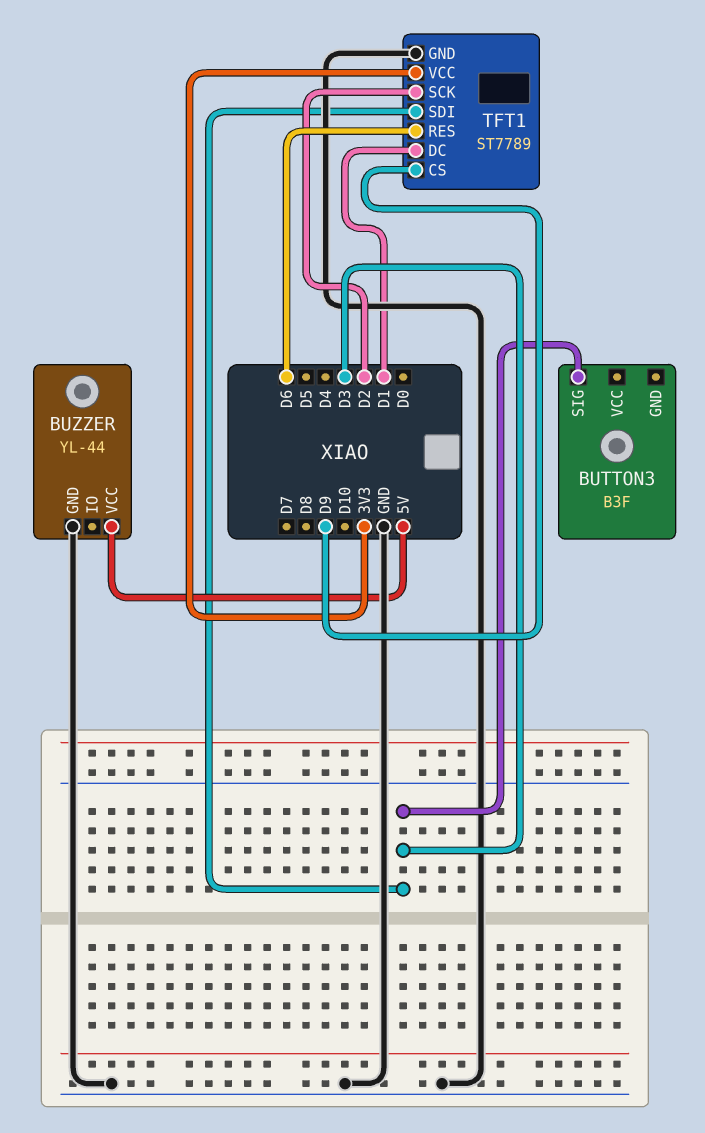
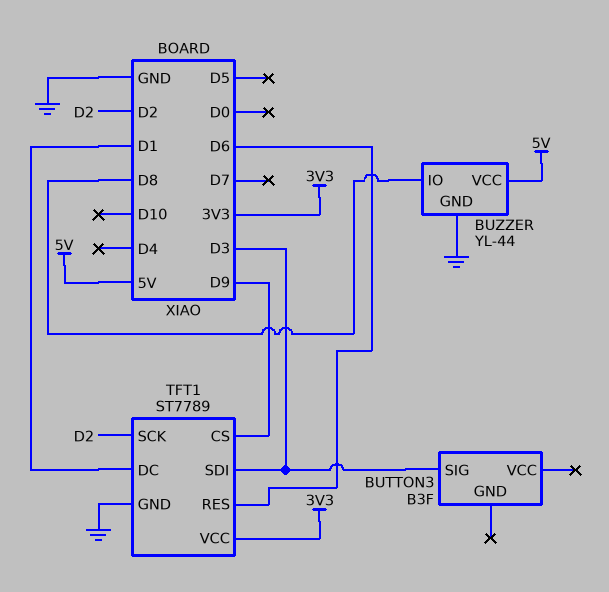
BUZZER pin IO: none -> D8

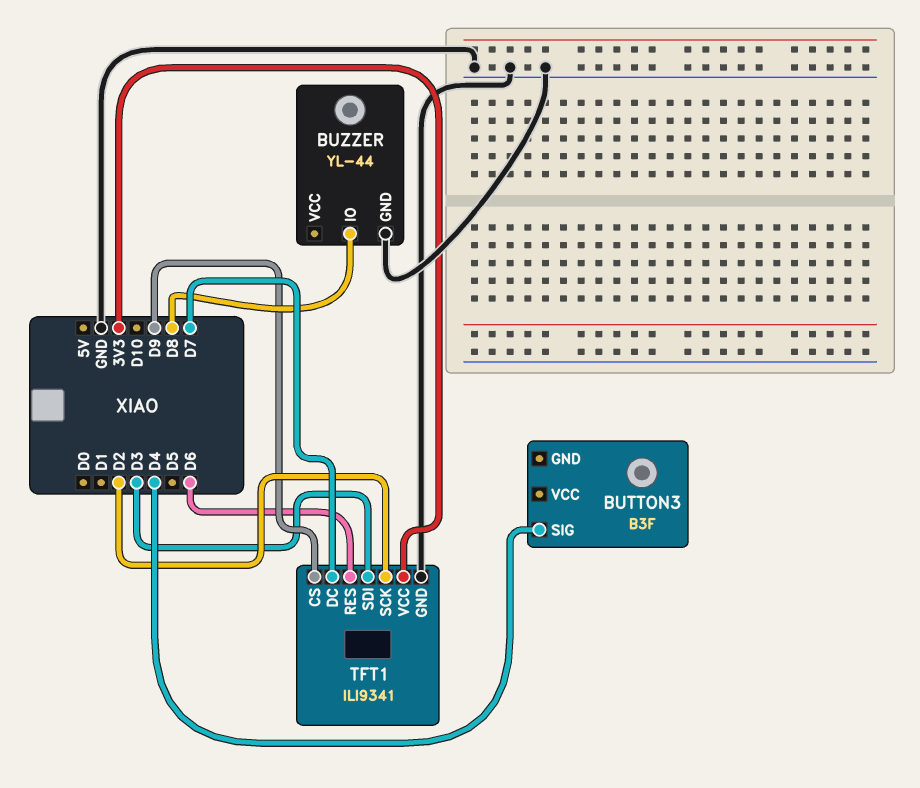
BUTTON3 pin SIG: D3 -> D4
BUZZER pin VCC: 5V -> none
TFT1: ST7789 -> ILI9341
TFT1 pin DC: D1 -> D7

